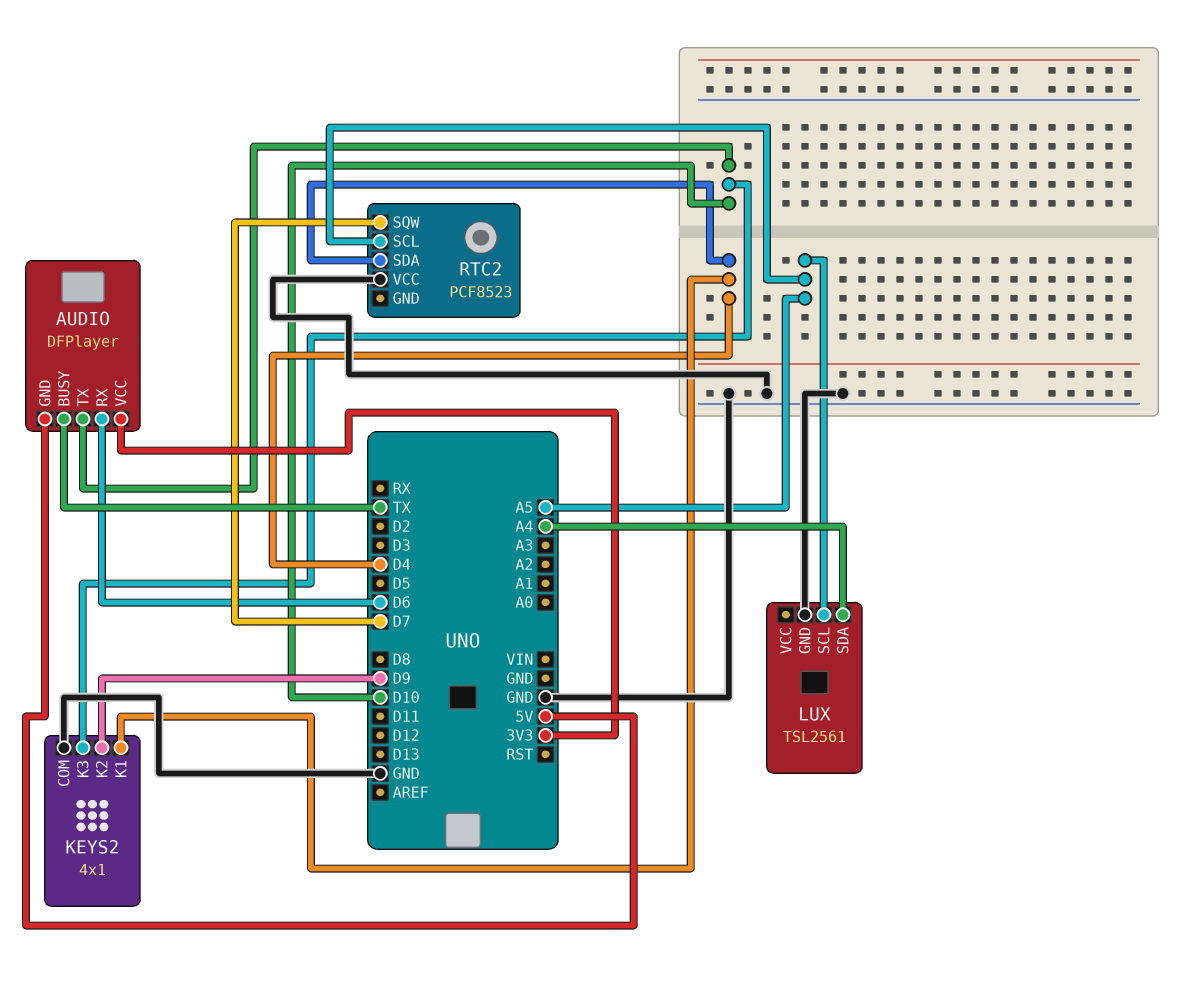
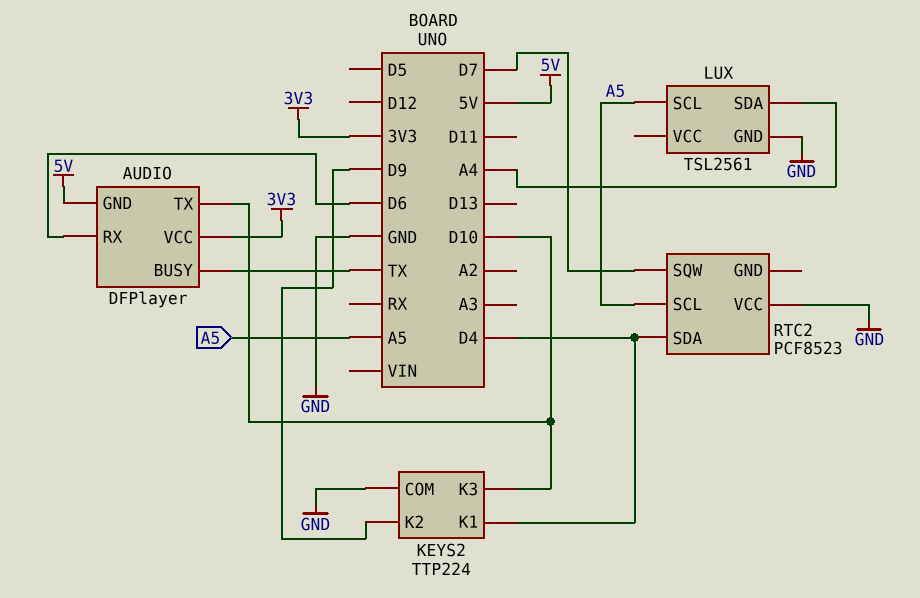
KEYS2: 4x1 -> TTP224

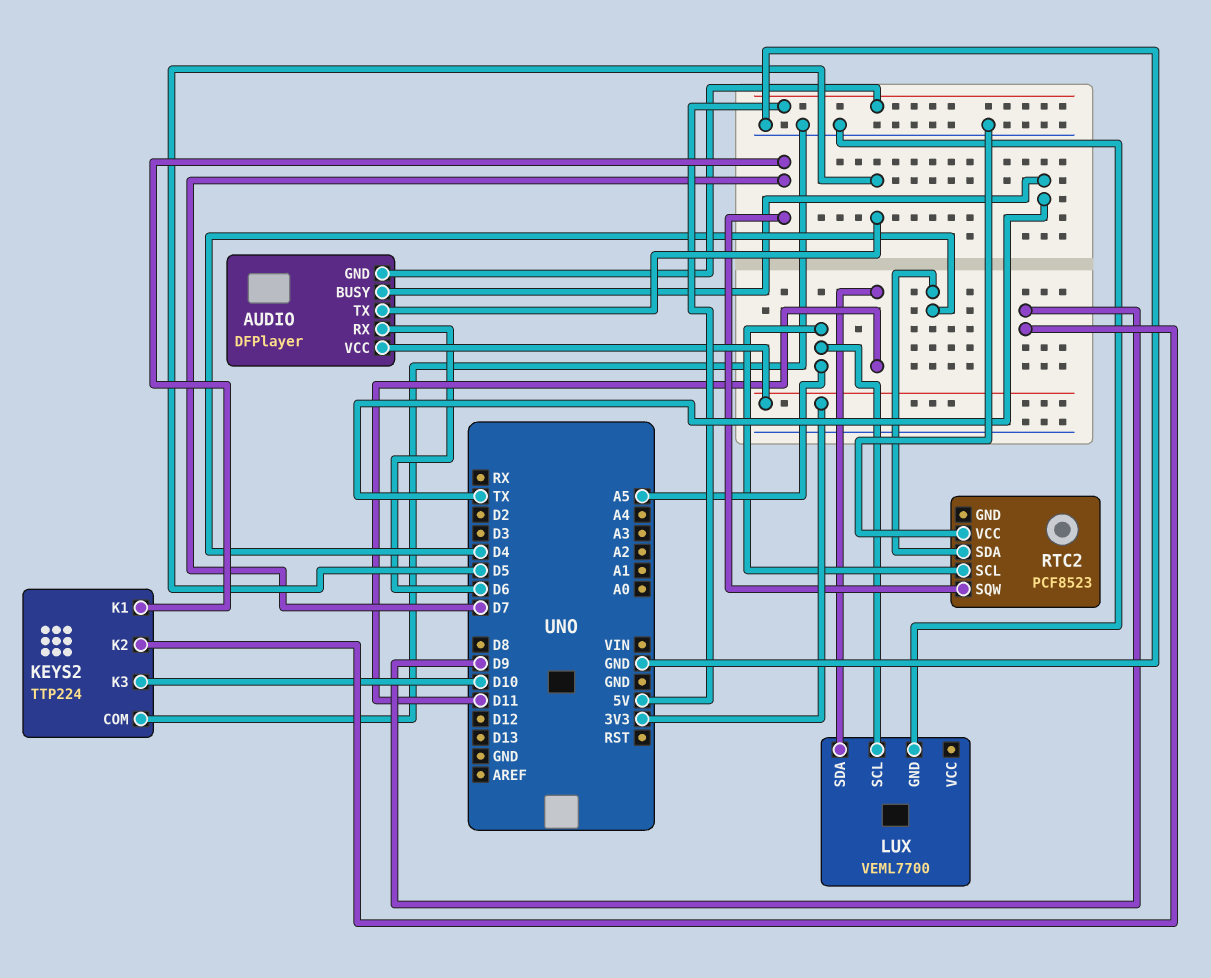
AUDIO pin TX: D10 -> D5
KEYS2 pin K1: D4 -> D7
LUX: TSL2561 -> VEML7700
LUX pin SDA: A4 -> D11

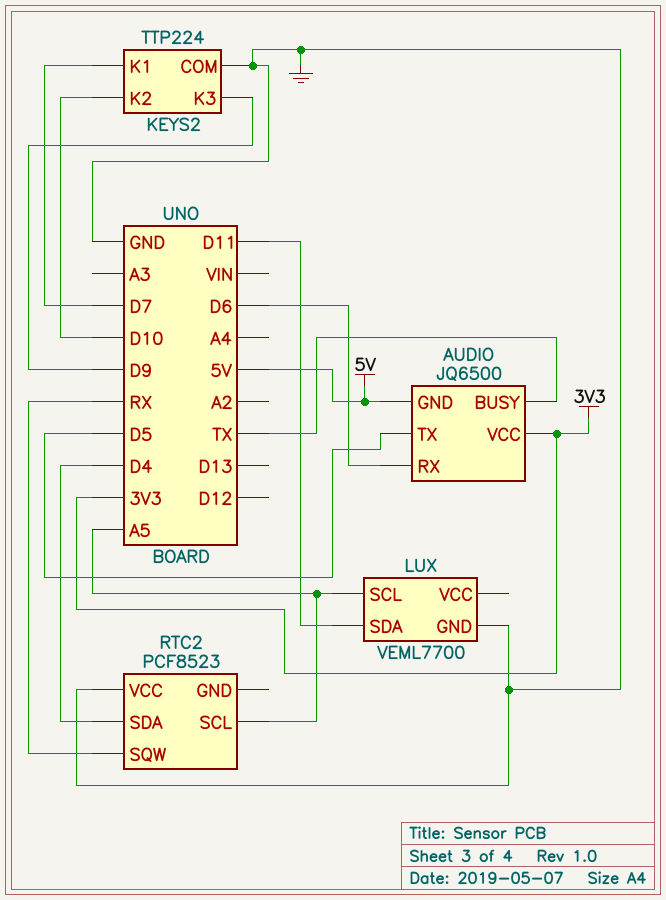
AUDIO: DFPlayer -> JQ6500
KEYS2 pin K2: D9 -> D10
KEYS2 pin K3: D10 -> D9
RTC2 pin SQW: D7 -> RX

